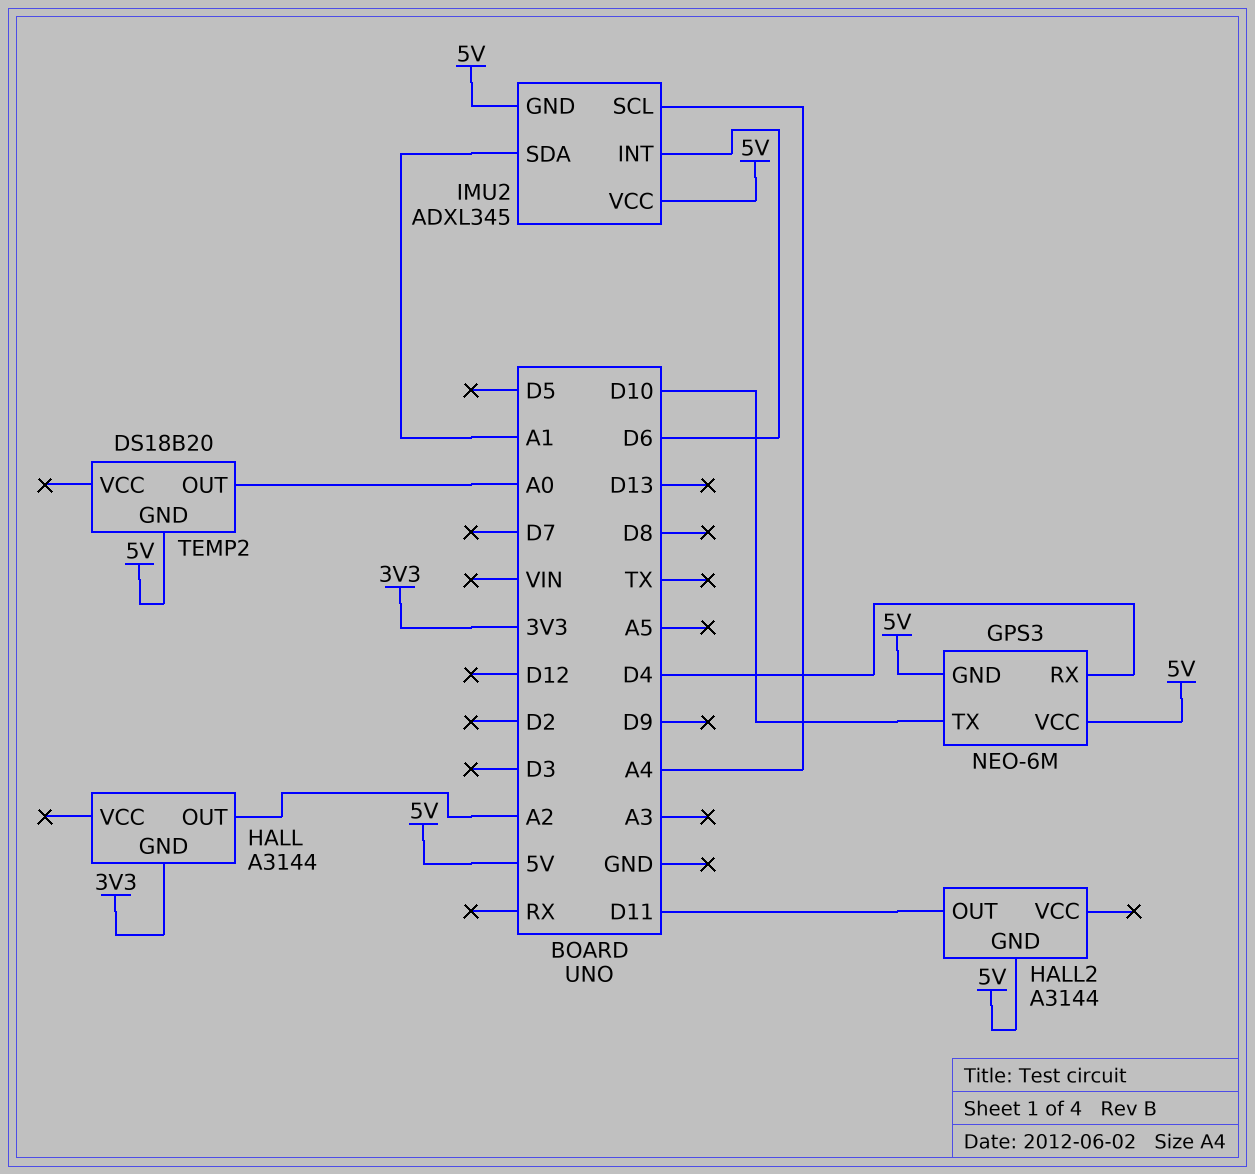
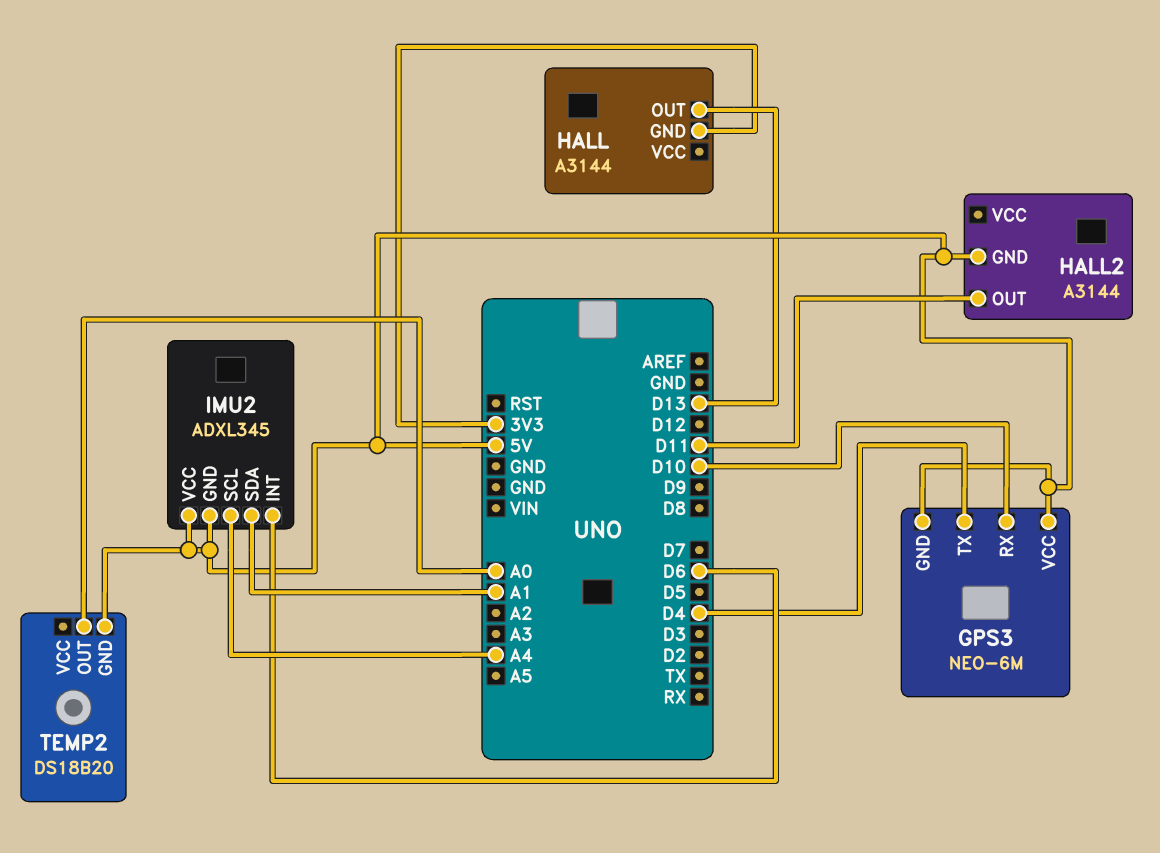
GPS3 pin RX: D4 -> D10
GPS3 pin TX: D10 -> D4
HALL pin OUT: A2 -> D13

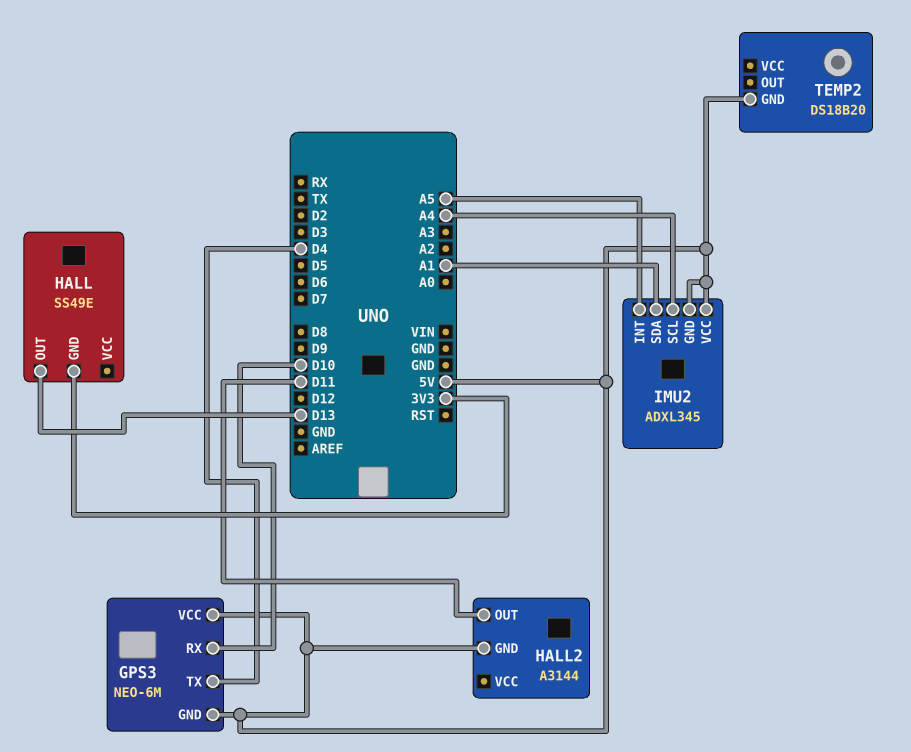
HALL: A3144 -> SS49E
IMU2 pin INT: D6 -> A5
TEMP2 pin OUT: A0 -> none

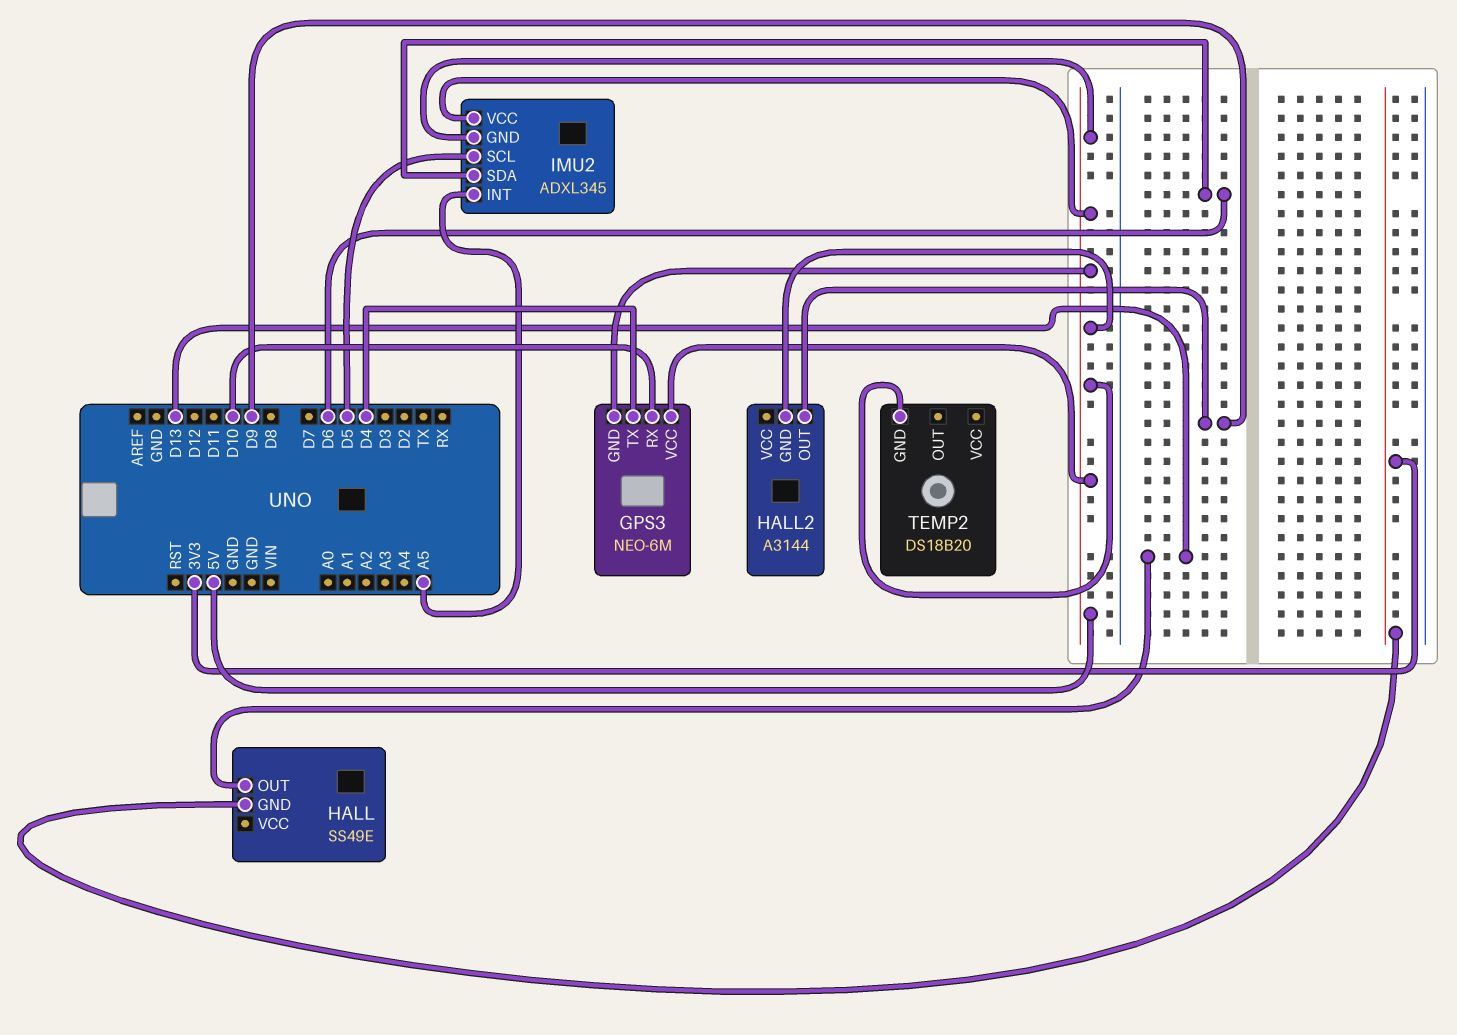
HALL2 pin OUT: D11 -> D9
IMU2 pin SCL: A4 -> D5
IMU2 pin SDA: A1 -> D6

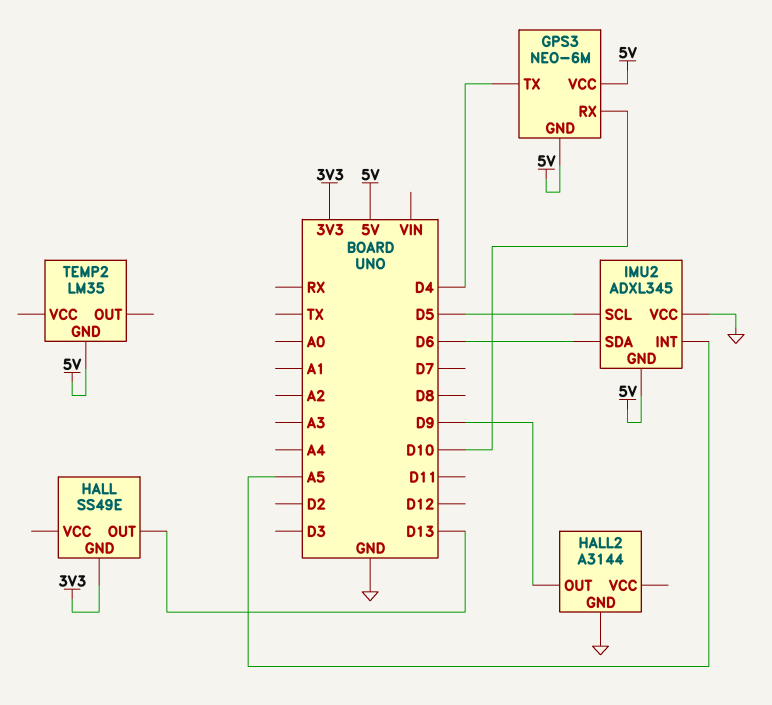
HALL2 pin GND: 5V -> GND
IMU2 pin VCC: 5V -> GND
TEMP2: DS18B20 -> LM35

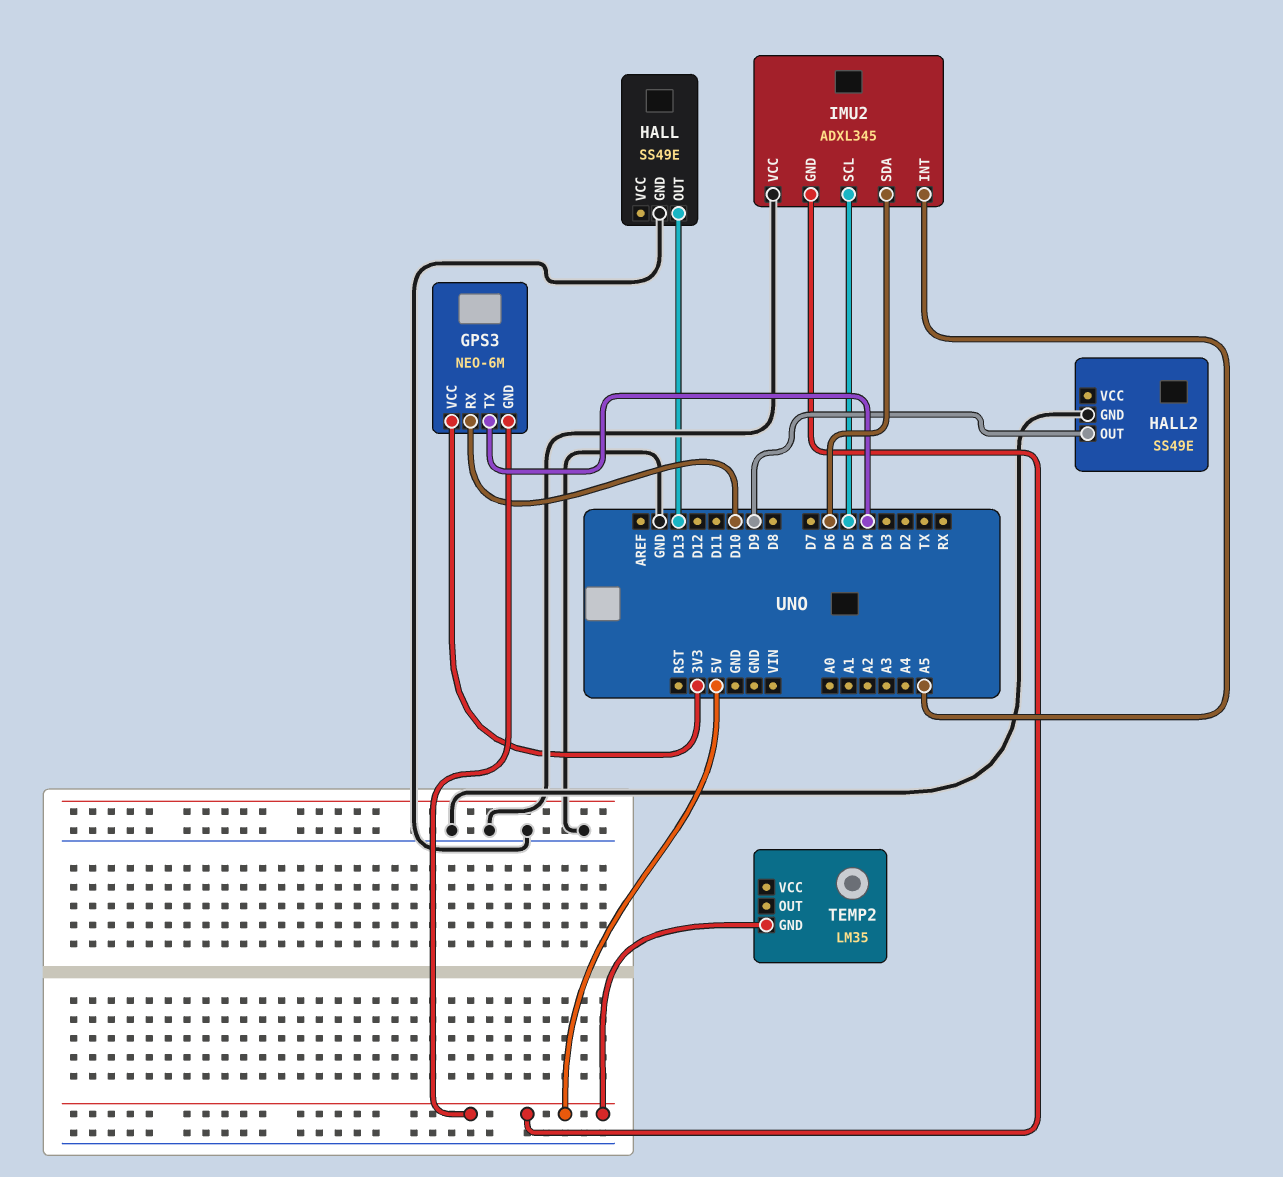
GPS3 pin VCC: 5V -> 3V3
HALL pin GND: 3V3 -> GND
HALL2: A3144 -> SS49E

